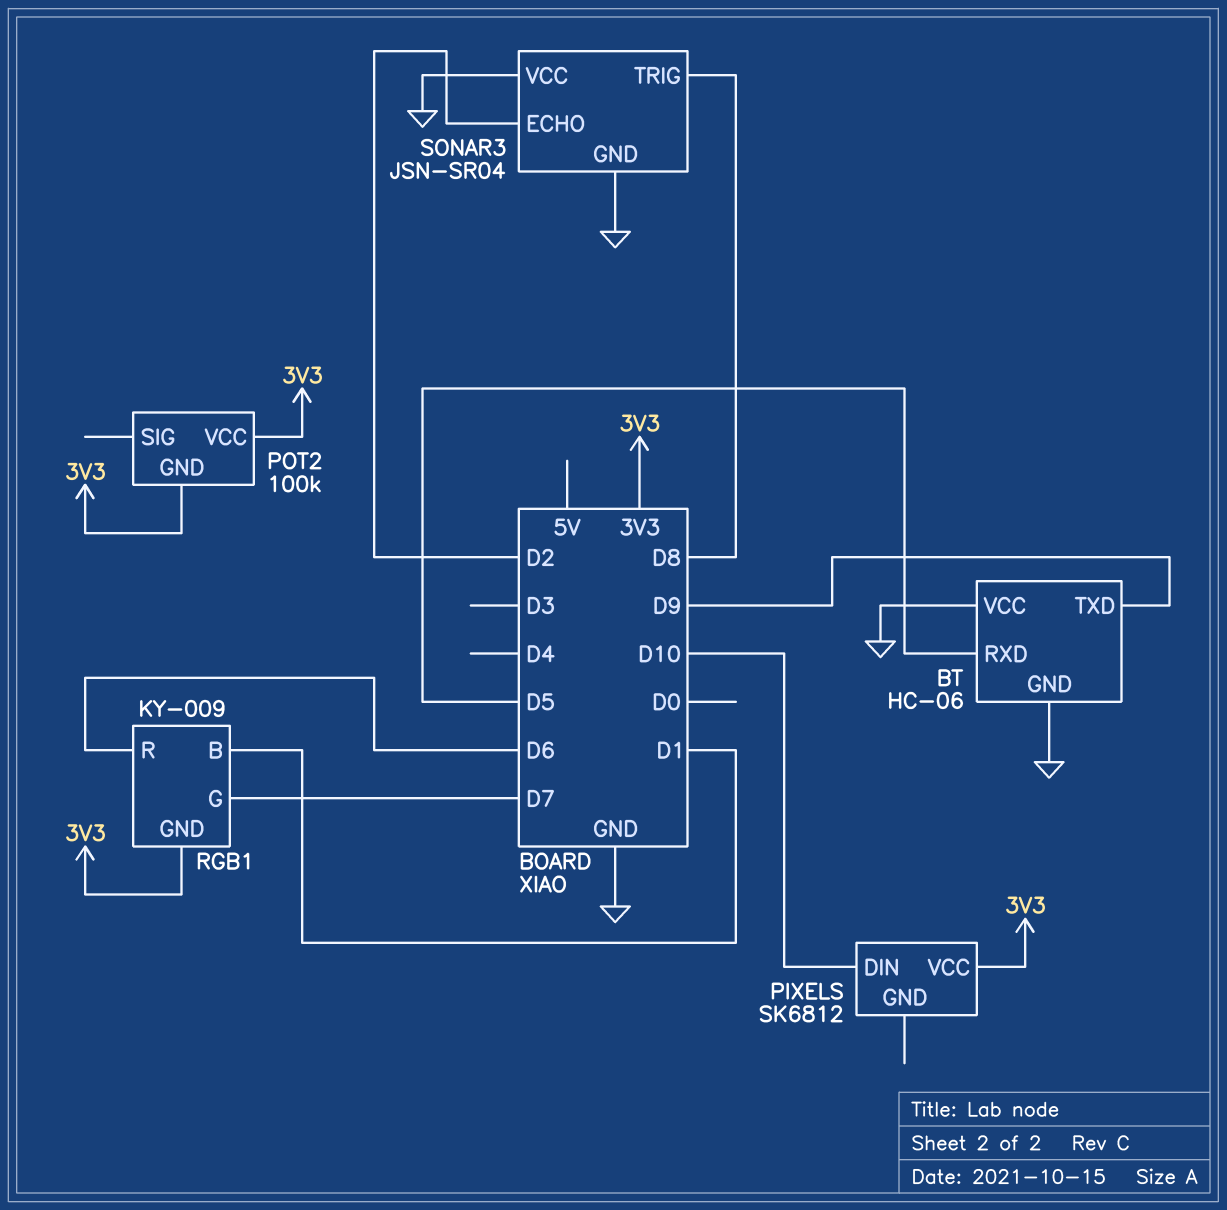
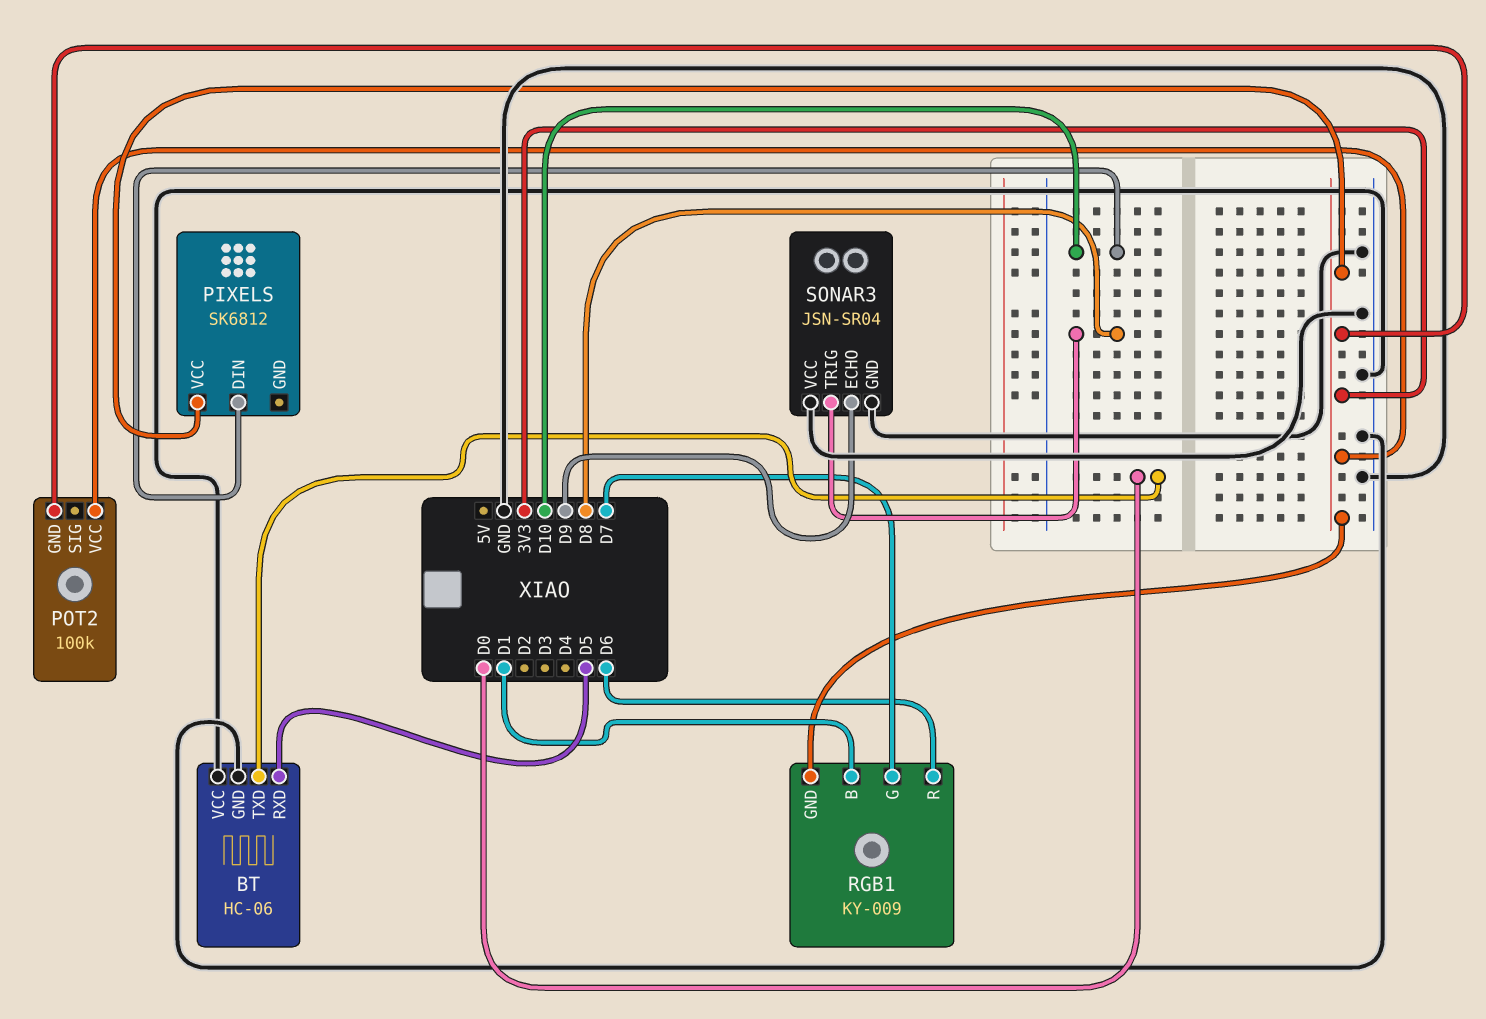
BT pin TXD: D9 -> D0
SONAR3 pin ECHO: D2 -> D9

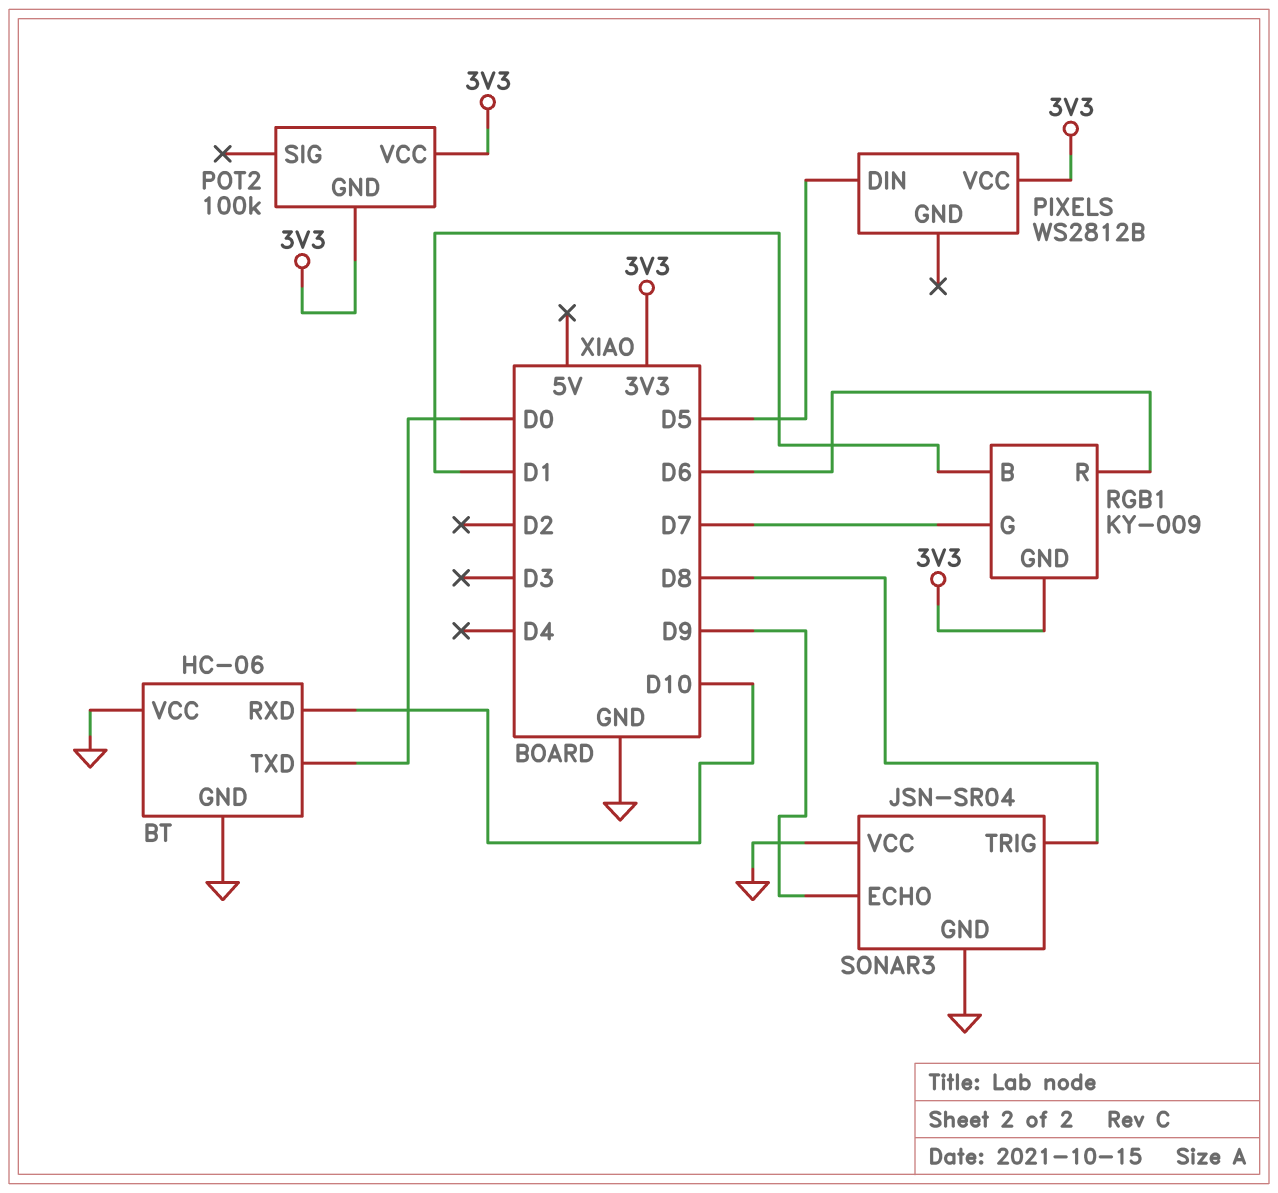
BT pin RXD: D5 -> D10
PIXELS: SK6812 -> WS2812B
PIXELS pin DIN: D10 -> D5

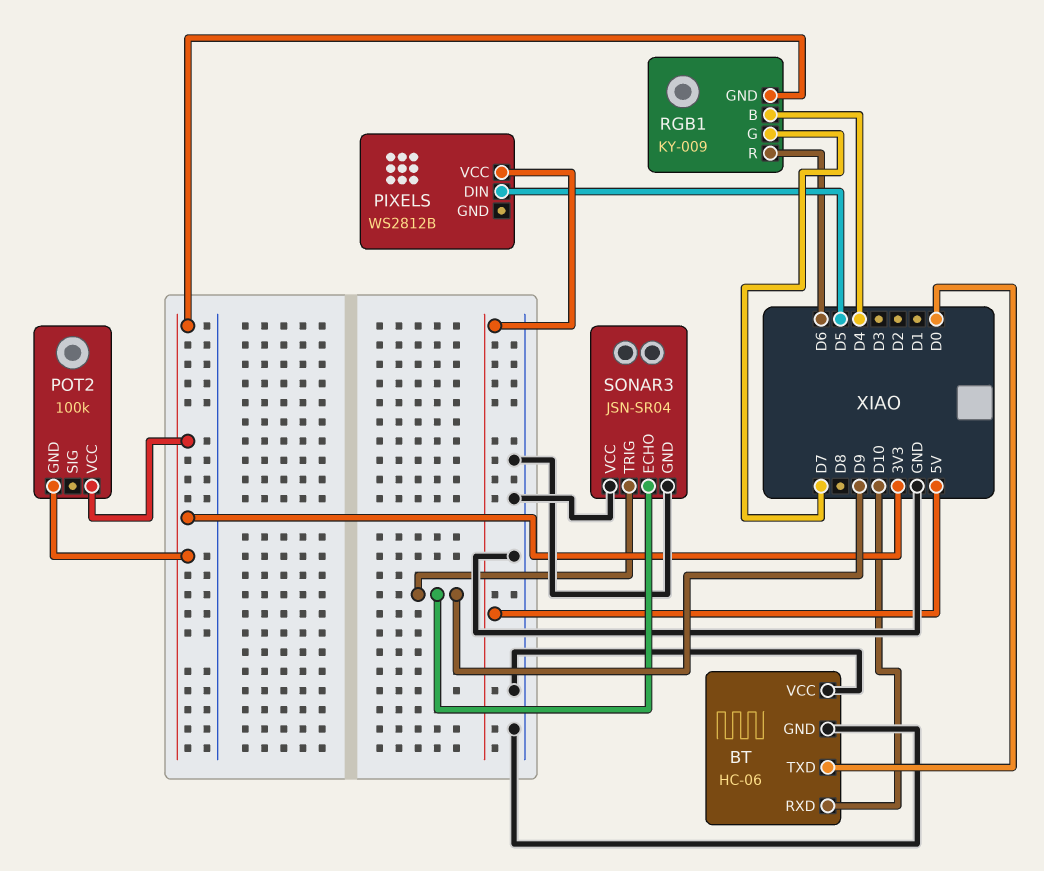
PIXELS pin VCC: 3V3 -> 5V
RGB1 pin B: D1 -> D4
SONAR3 pin TRIG: D8 -> D9

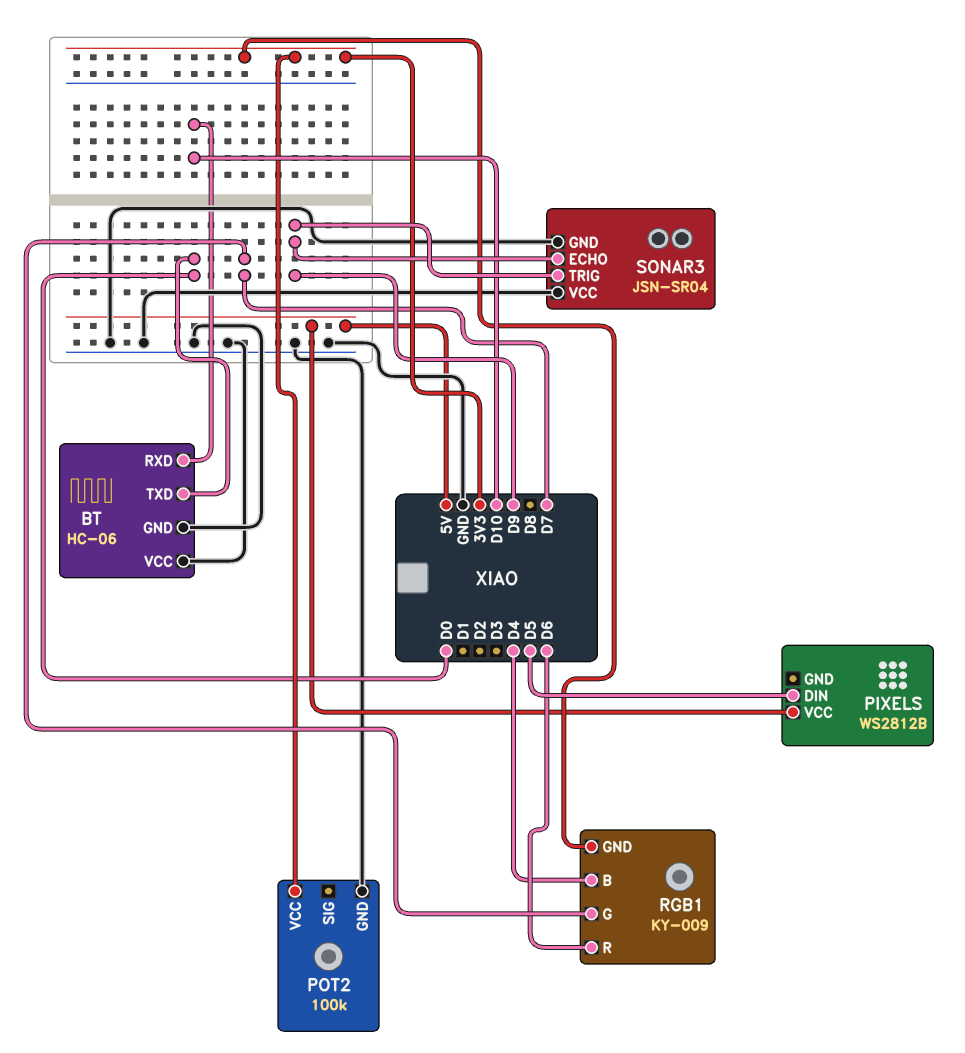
POT2 pin GND: 3V3 -> GND

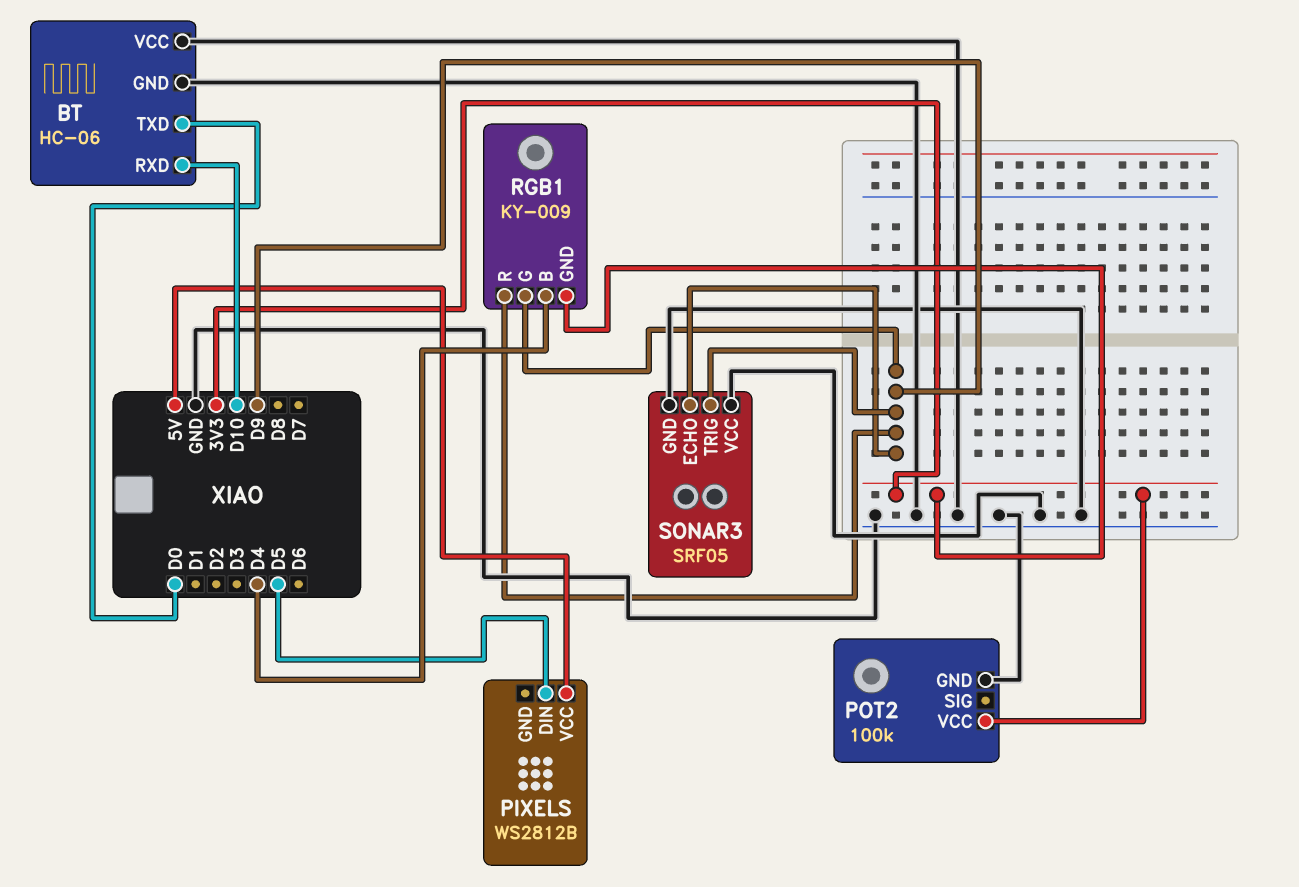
RGB1 pin G: D7 -> D9
RGB1 pin R: D6 -> D9
SONAR3: JSN-SR04 -> SRF05

